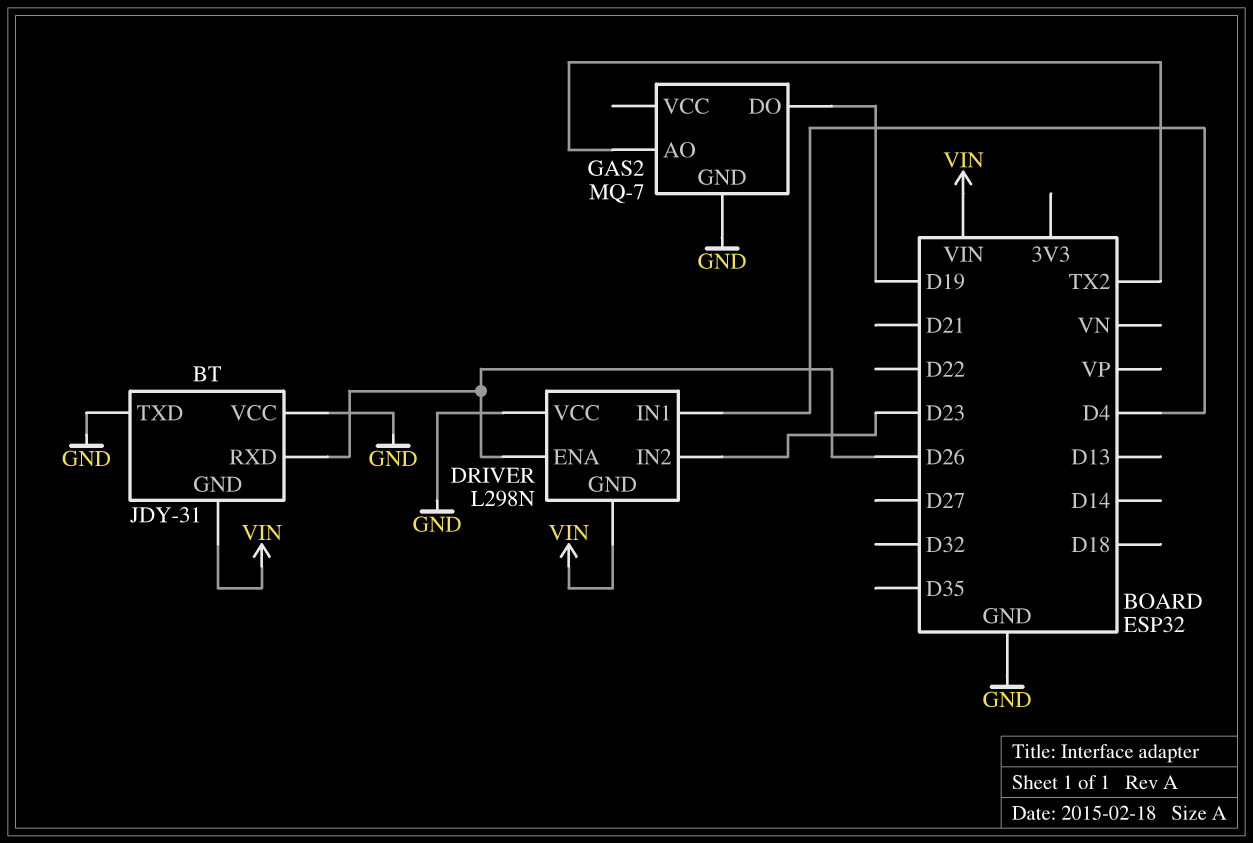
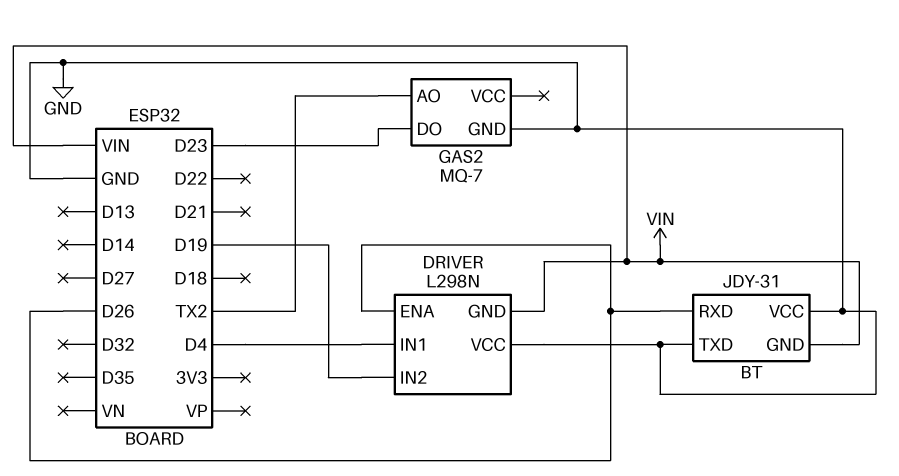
DRIVER pin IN2: D23 -> D19
GAS2 pin DO: D19 -> D23

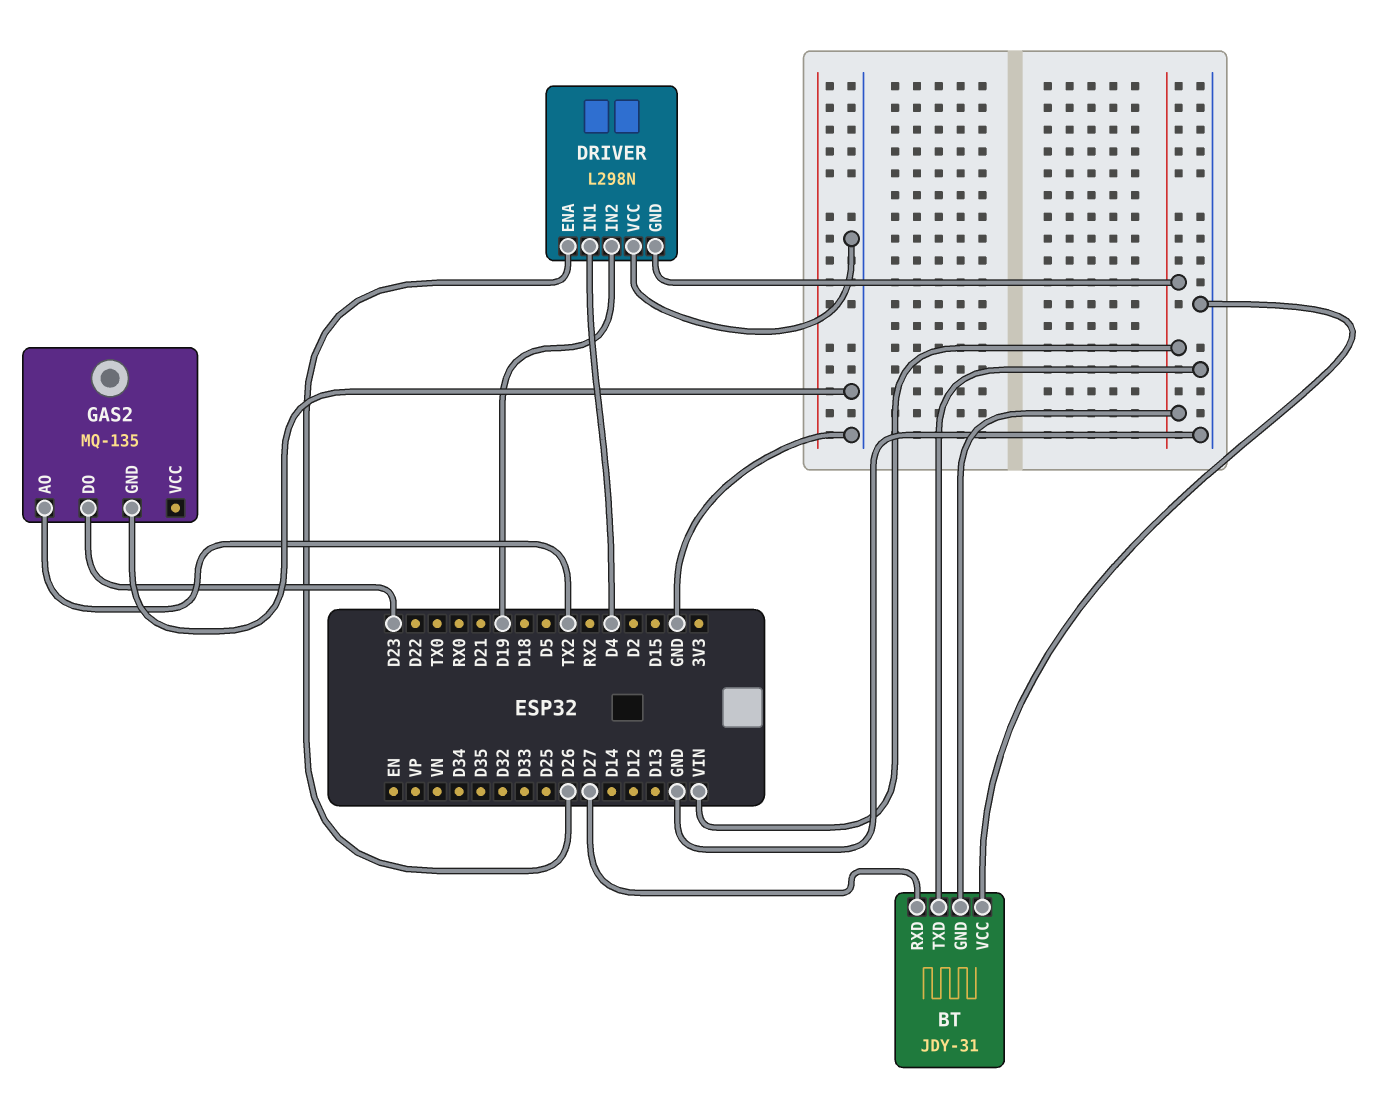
BT pin RXD: D26 -> D27
GAS2: MQ-7 -> MQ-135

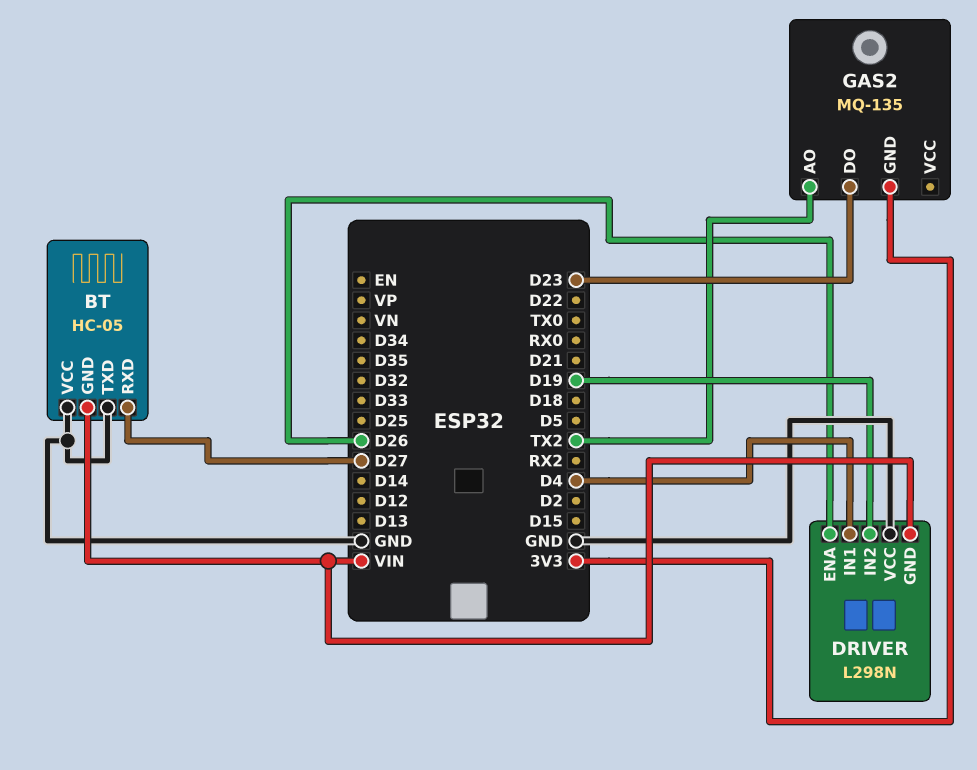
BT: JDY-31 -> HC-05
GAS2 pin GND: GND -> 3V3

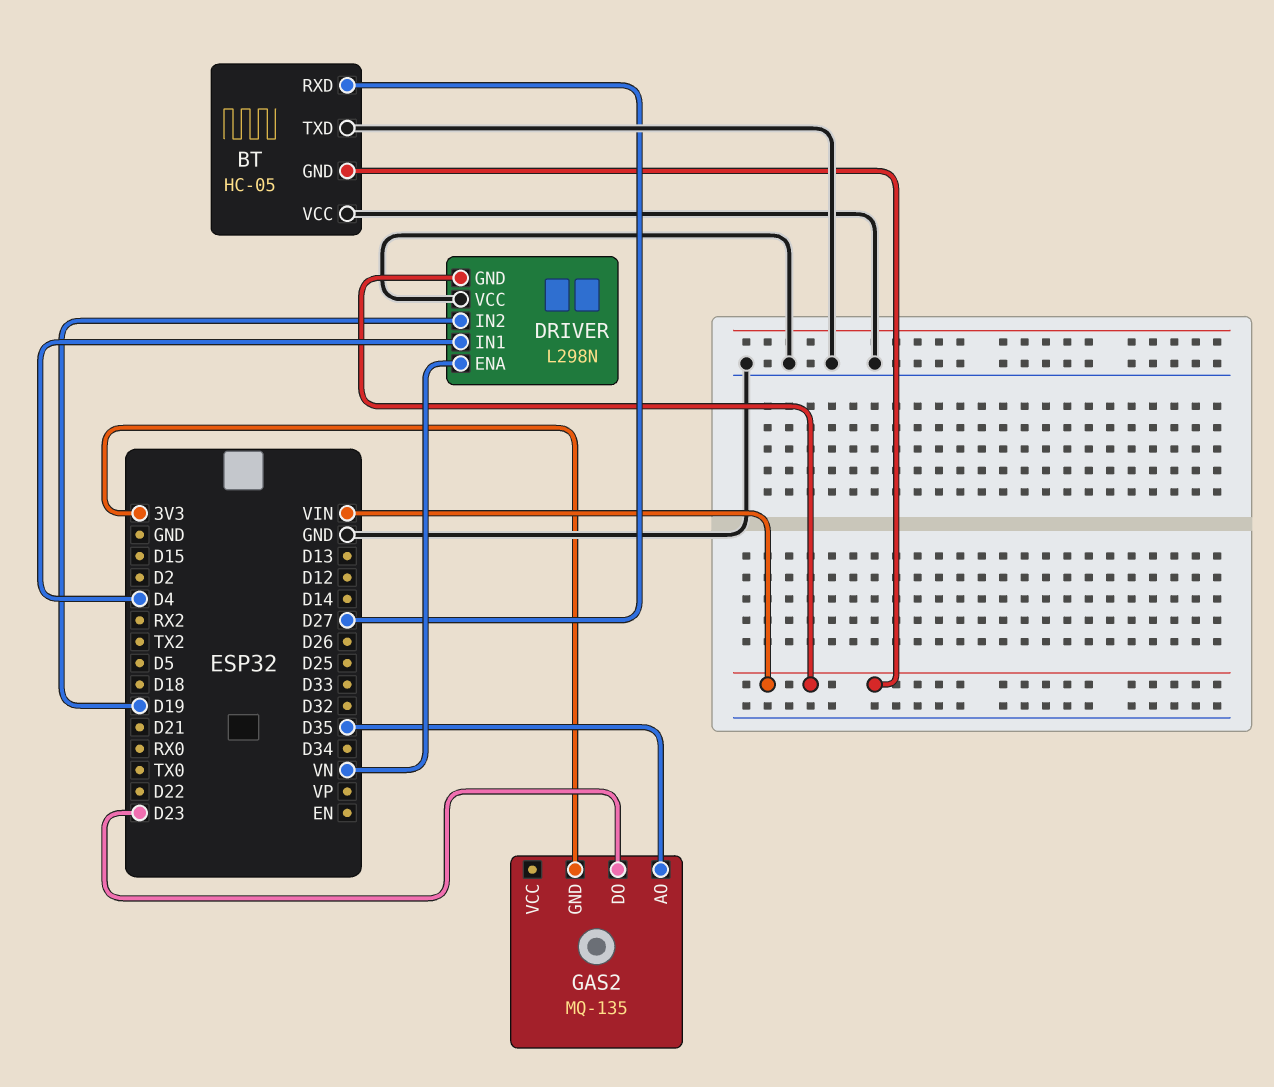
DRIVER pin ENA: D26 -> VN
GAS2 pin AO: TX2 -> D35

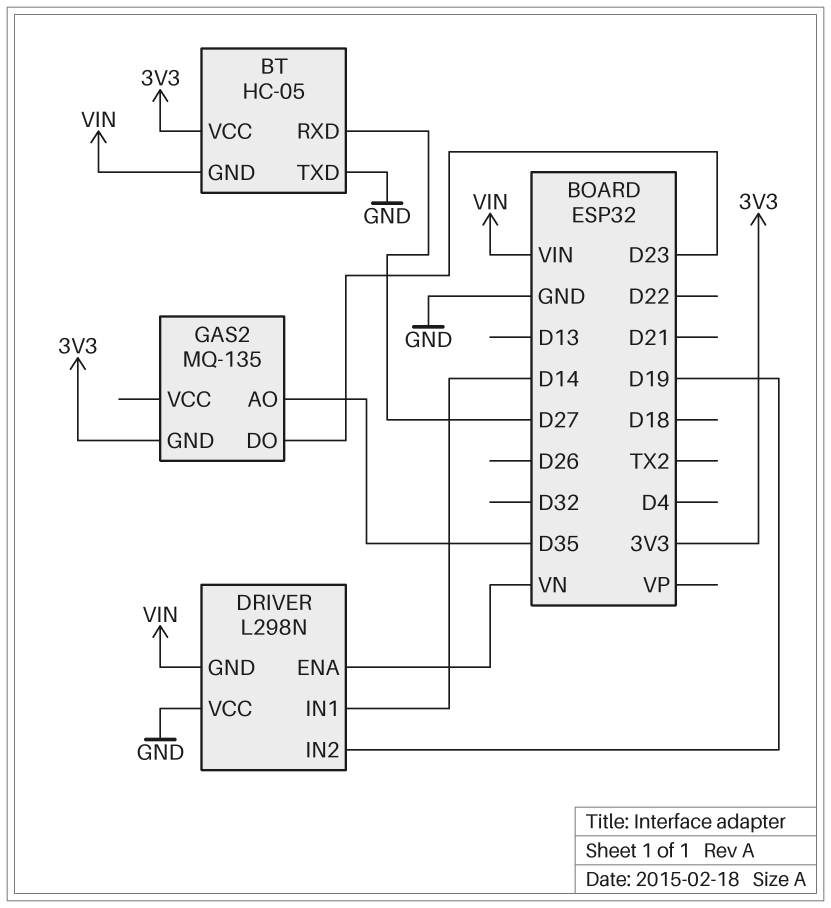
BT pin VCC: GND -> 3V3
DRIVER pin IN1: D4 -> D14

